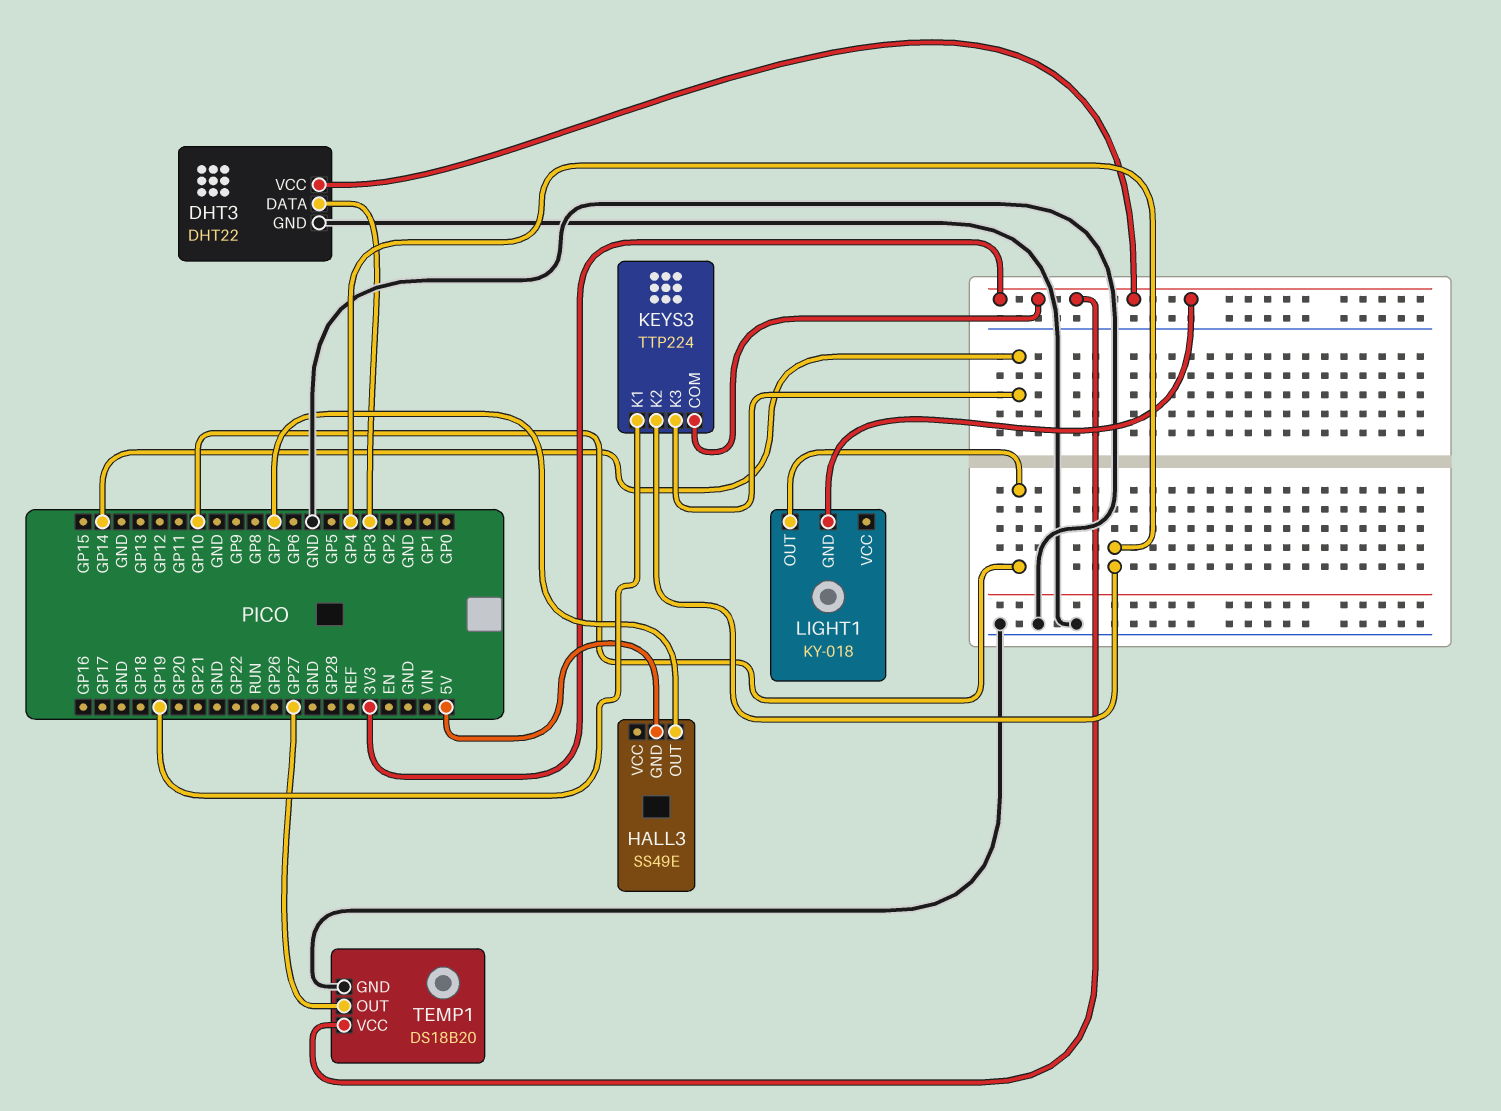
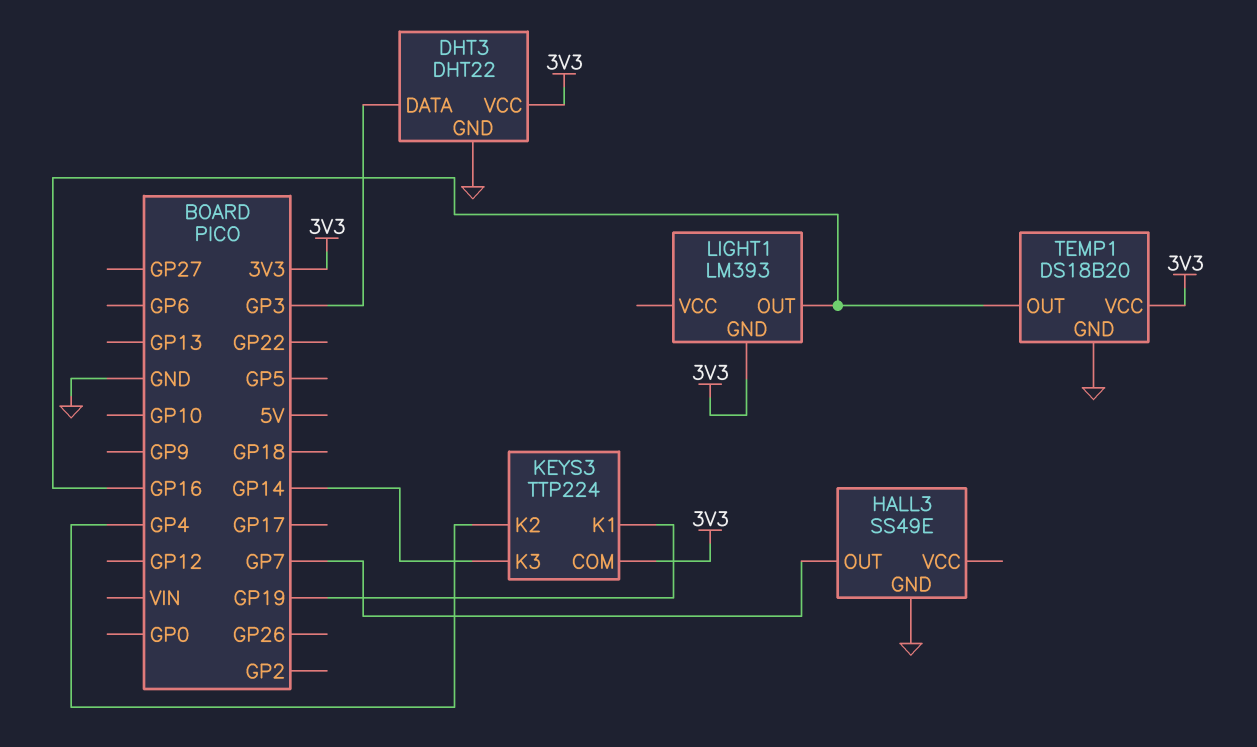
HALL3 pin GND: 5V -> GND
LIGHT1: KY-018 -> LM393
LIGHT1 pin OUT: GP10 -> GP16
TEMP1 pin OUT: GP27 -> GP16

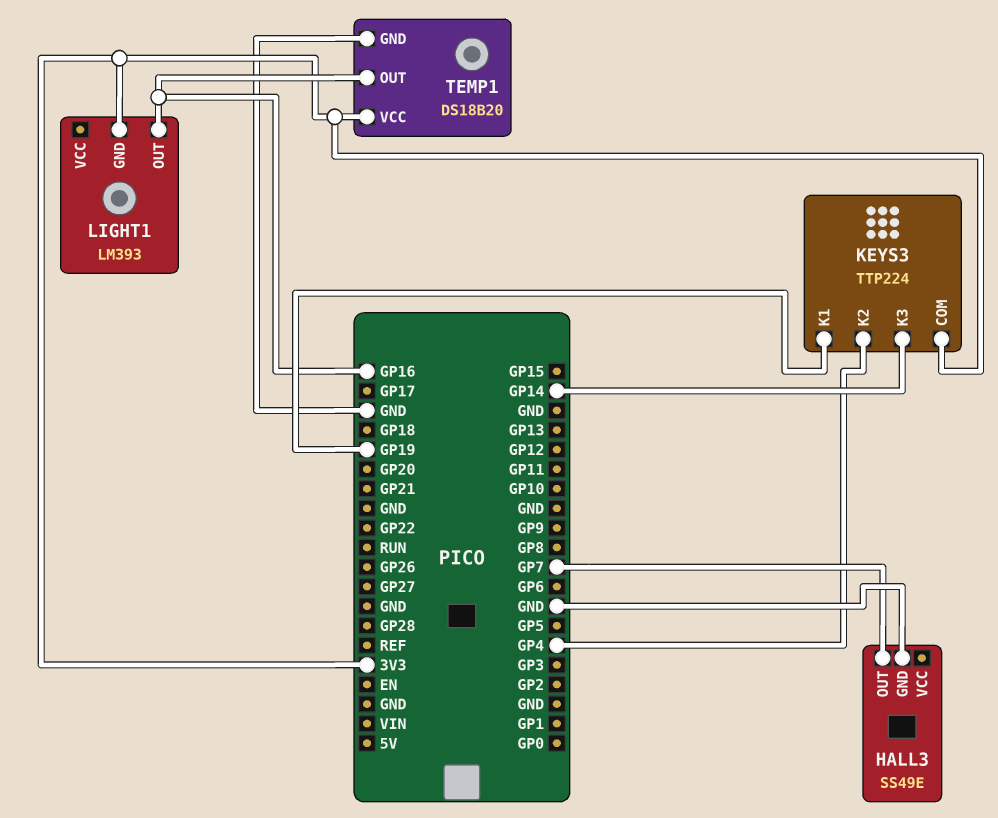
DHT3: DHT22 -> none
DHT3 pin DATA: GP3 -> none
DHT3 pin GND: GND -> none
DHT3 pin VCC: 3V3 -> none

